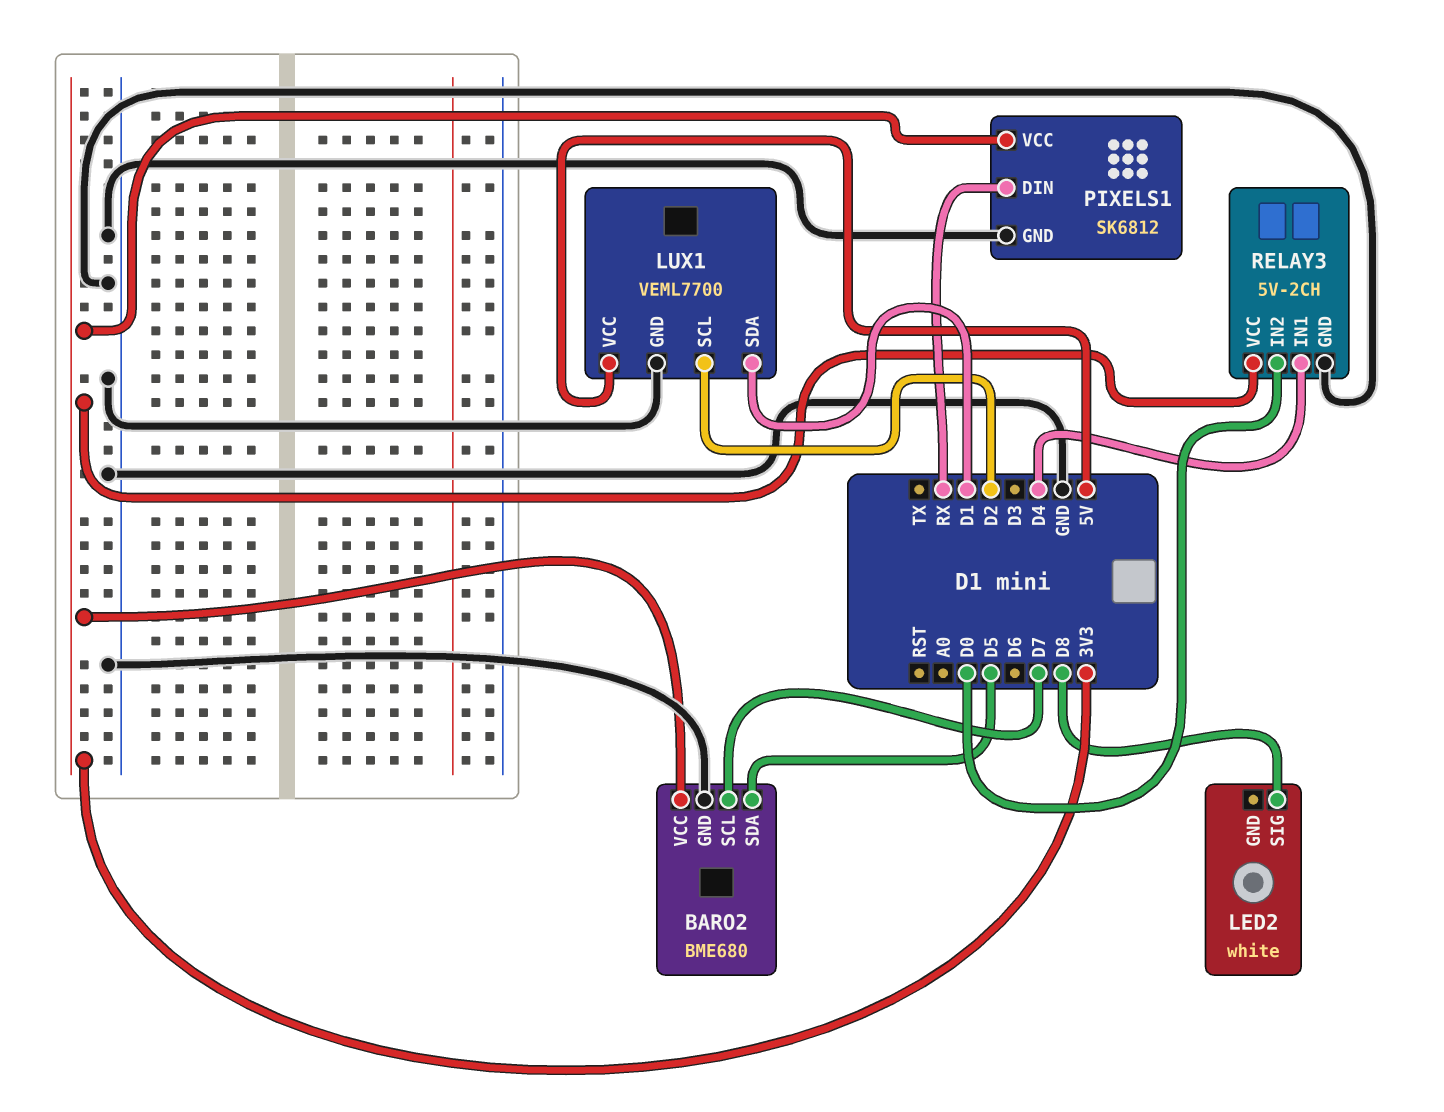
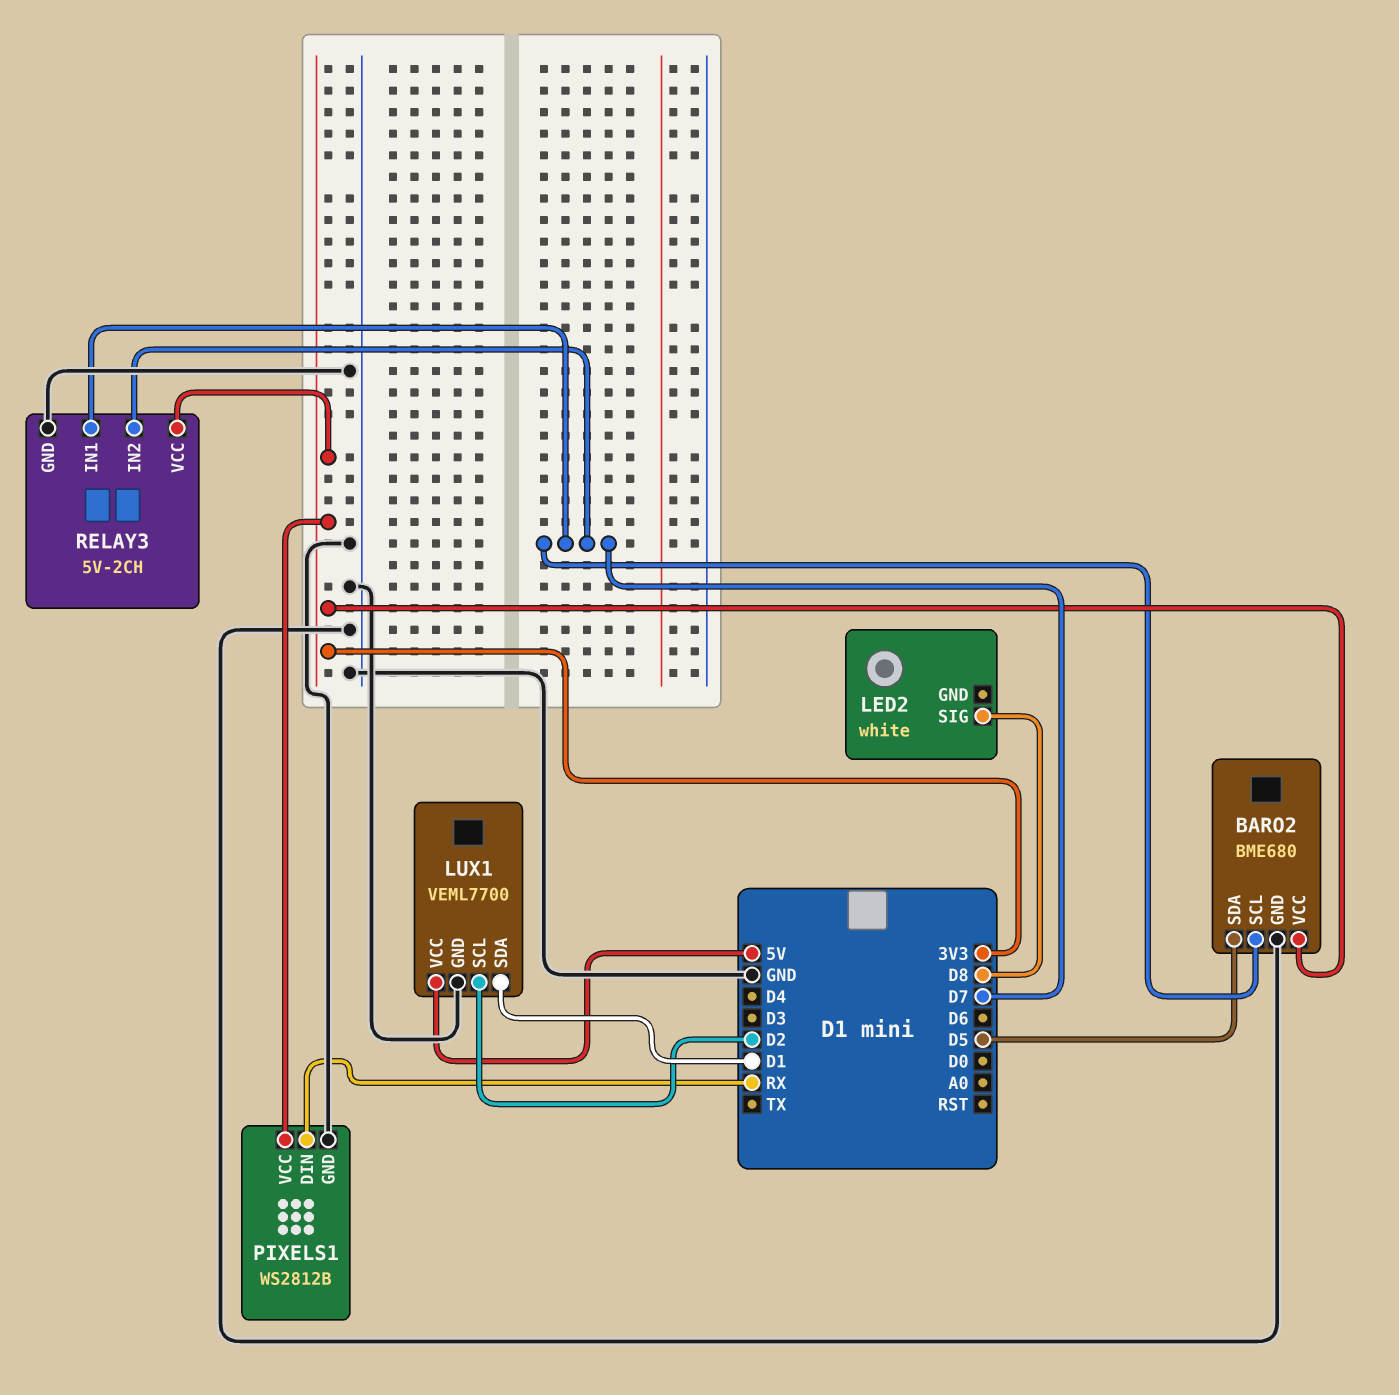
PIXELS1: SK6812 -> WS2812B
RELAY3 pin IN1: D4 -> D7
RELAY3 pin IN2: D0 -> D7

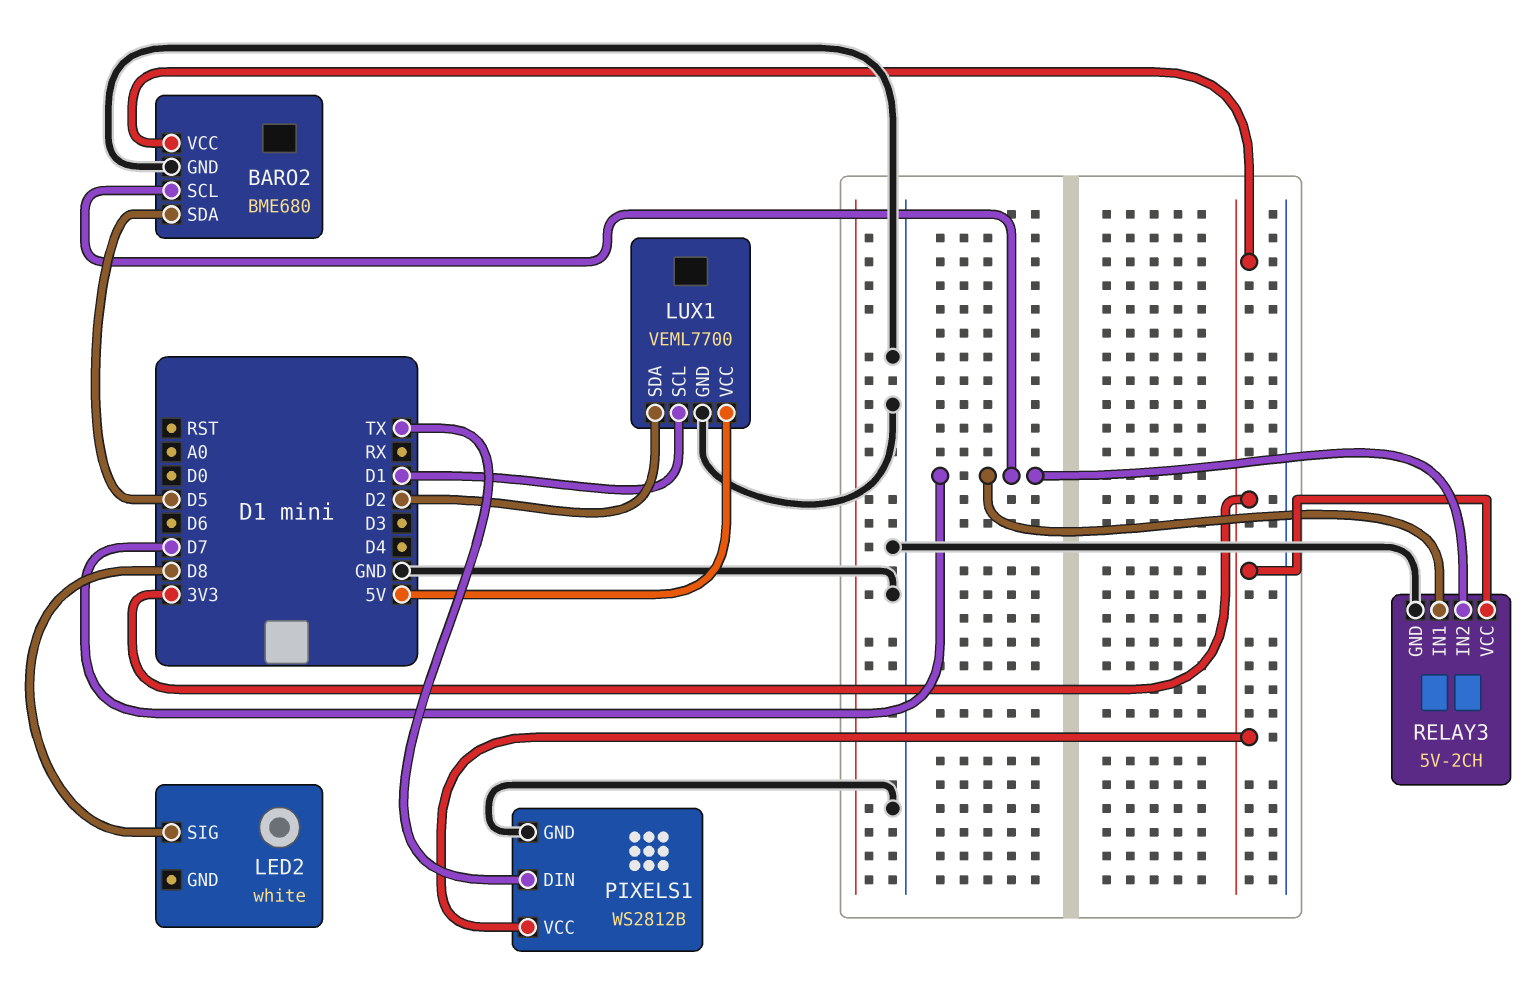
LUX1 pin SCL: D2 -> D1
LUX1 pin SDA: D1 -> D2
PIXELS1 pin DIN: RX -> TX

